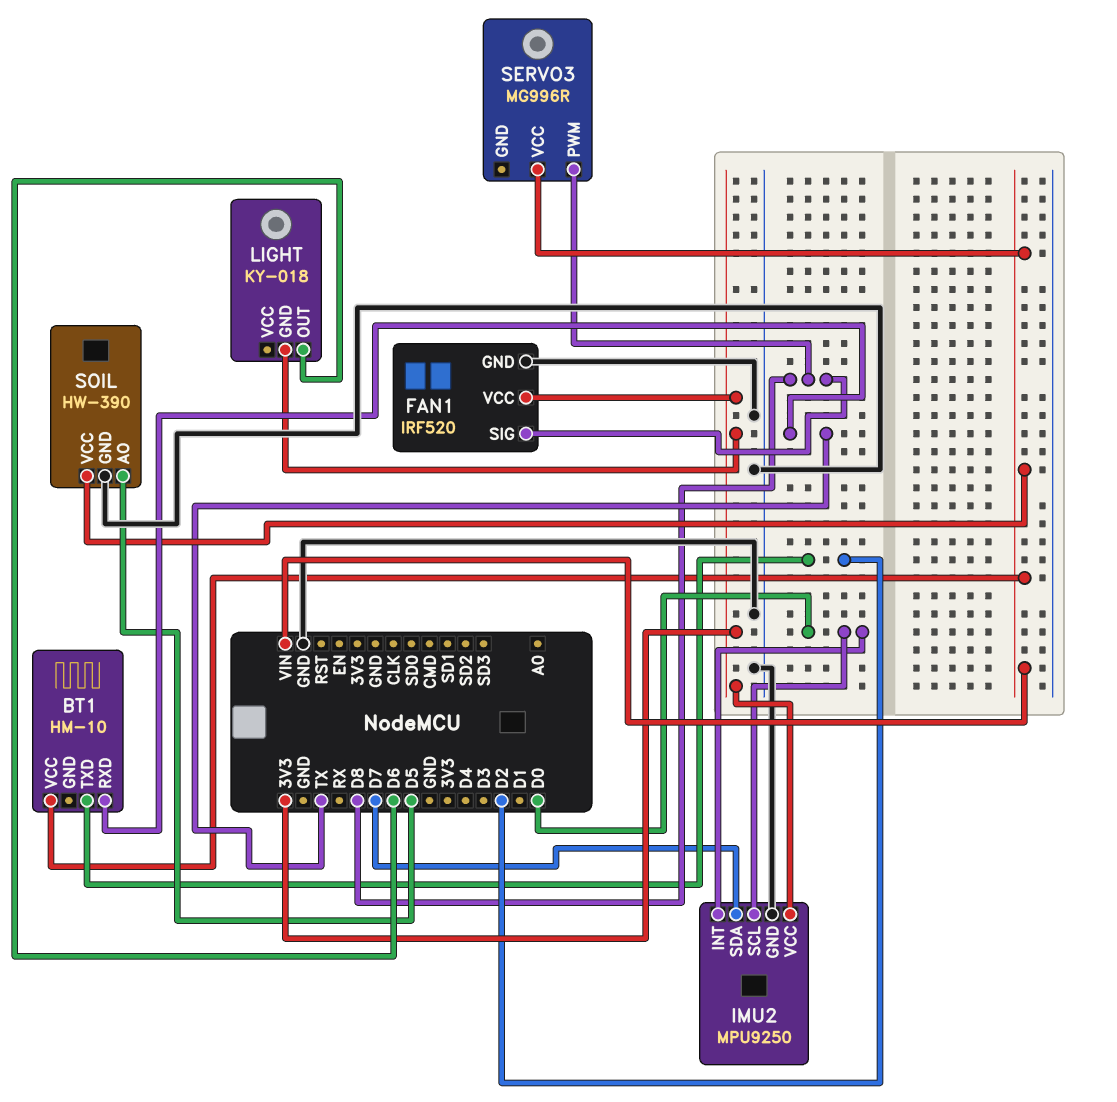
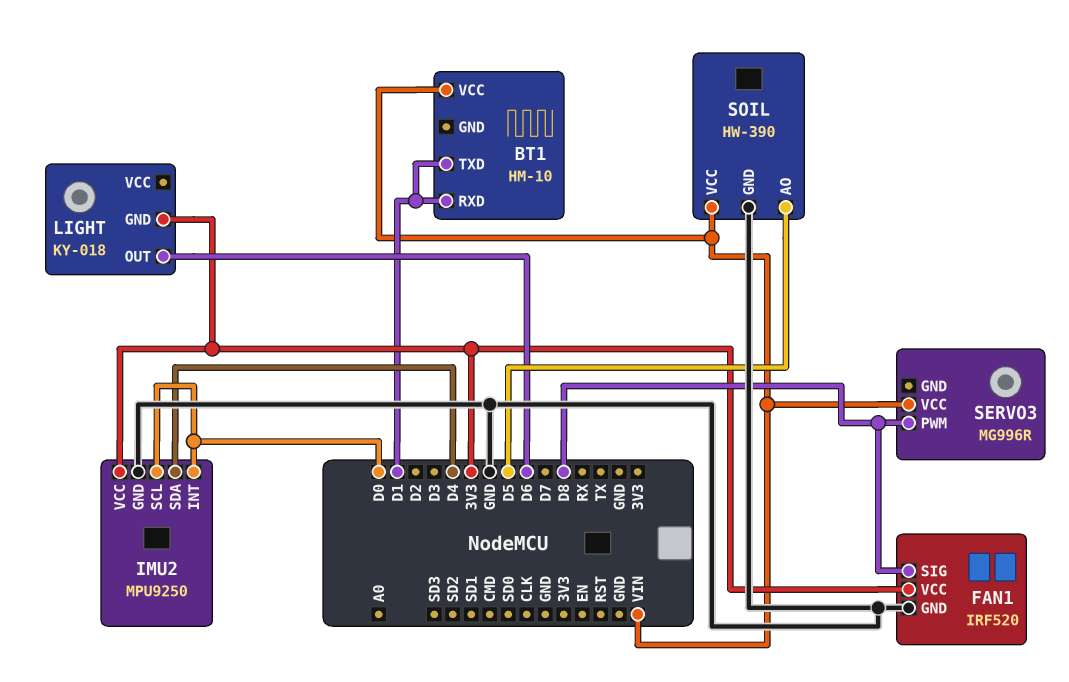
BT1 pin RXD: TX -> D1
BT1 pin TXD: D2 -> D1
IMU2 pin SDA: D7 -> D4

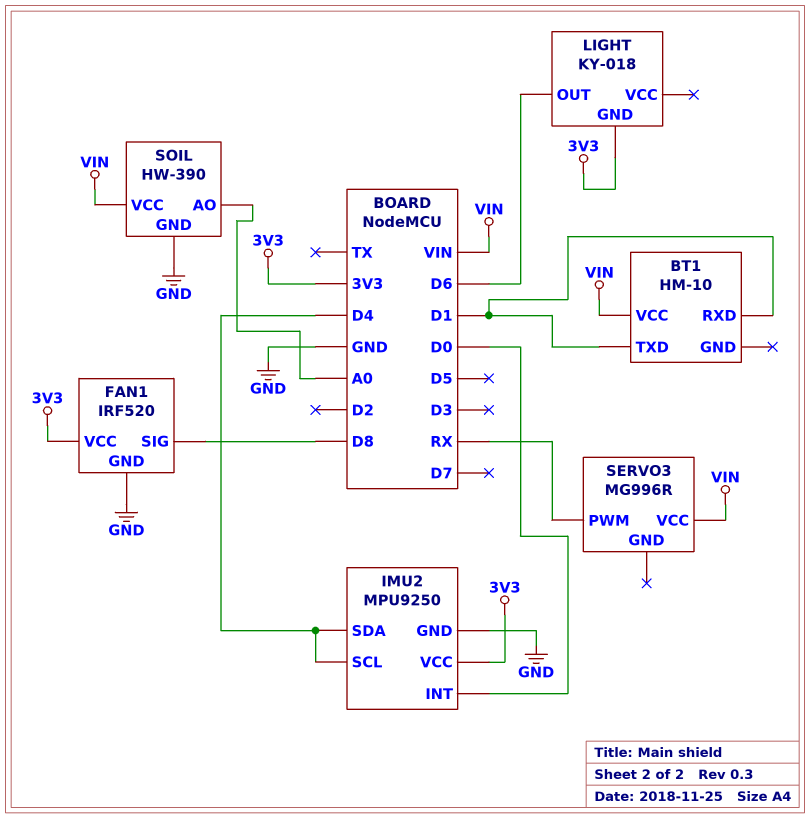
IMU2 pin SCL: D0 -> D4
SERVO3 pin PWM: D8 -> RX
SOIL pin AO: D5 -> A0

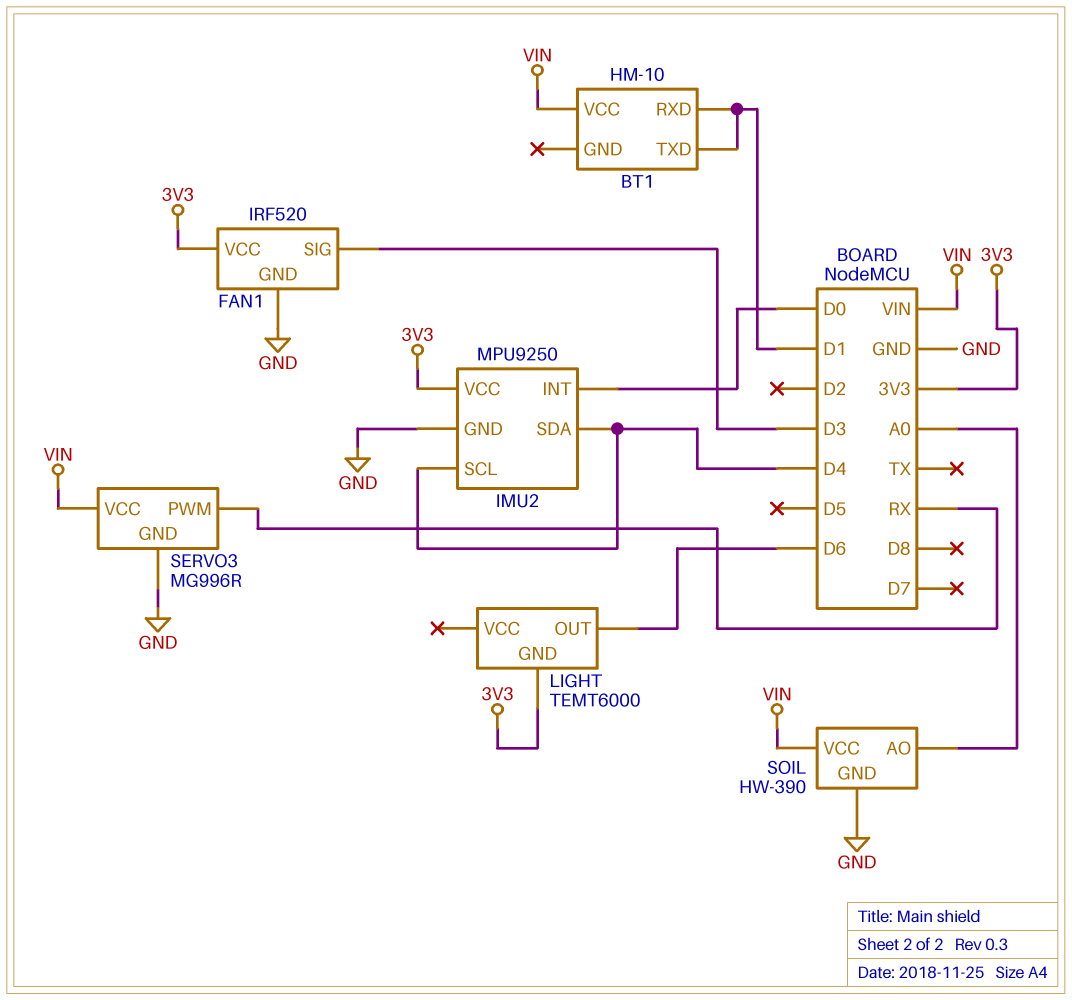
FAN1 pin SIG: D8 -> D3
LIGHT: KY-018 -> TEMT6000
SERVO3 pin GND: none -> GND

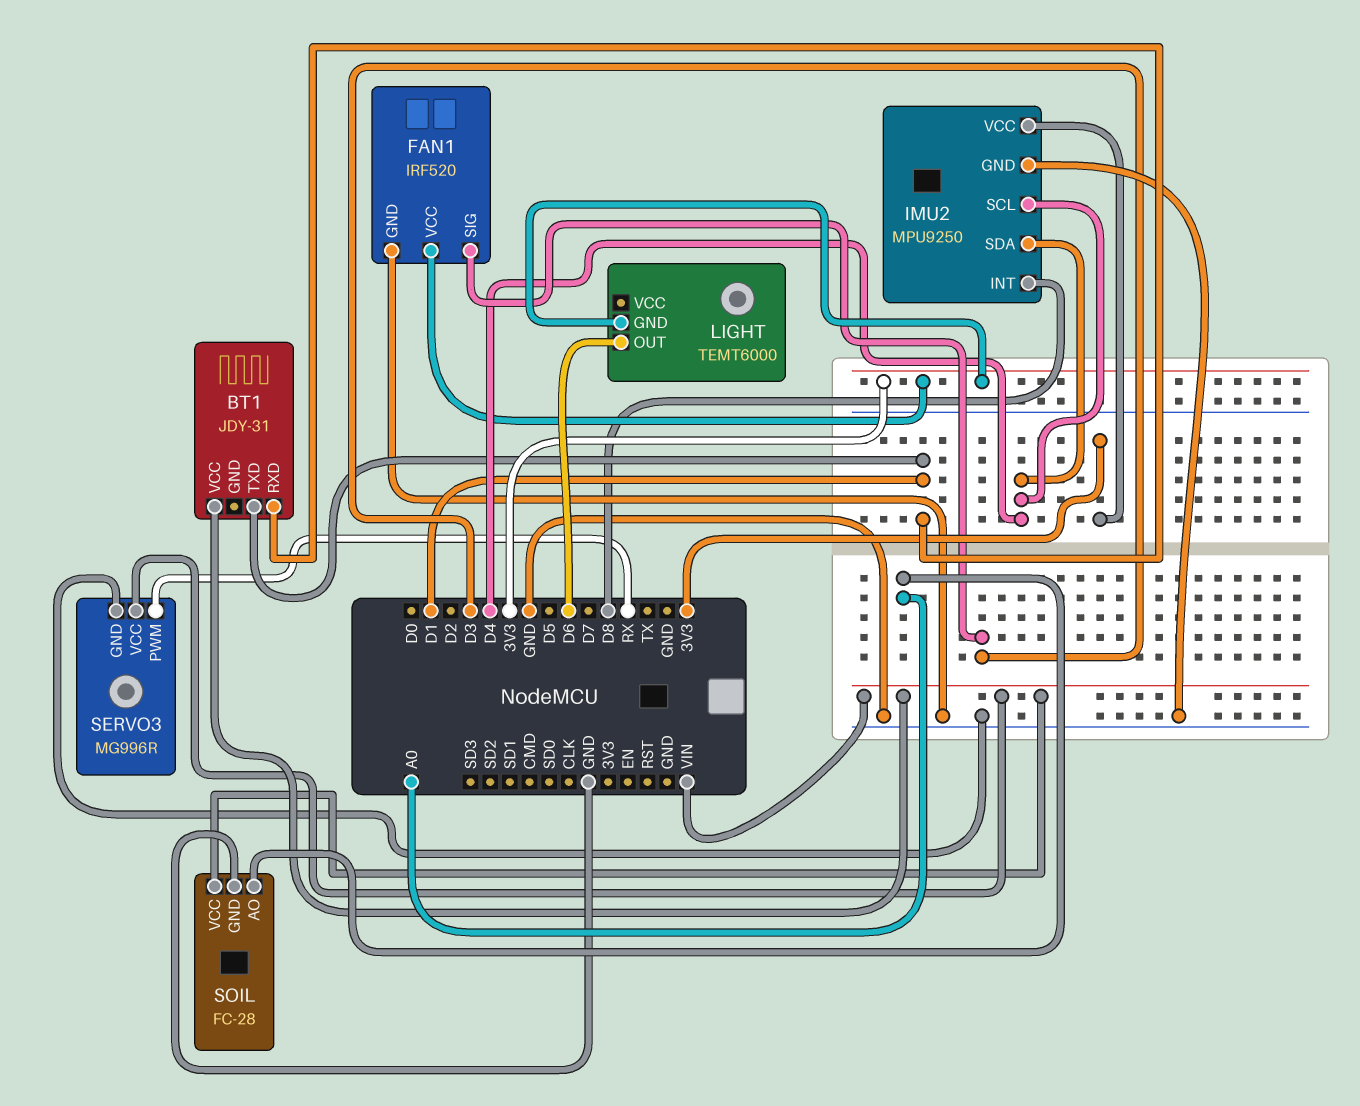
BT1: HM-10 -> JDY-31
IMU2 pin INT: D0 -> D8
SOIL: HW-390 -> FC-28

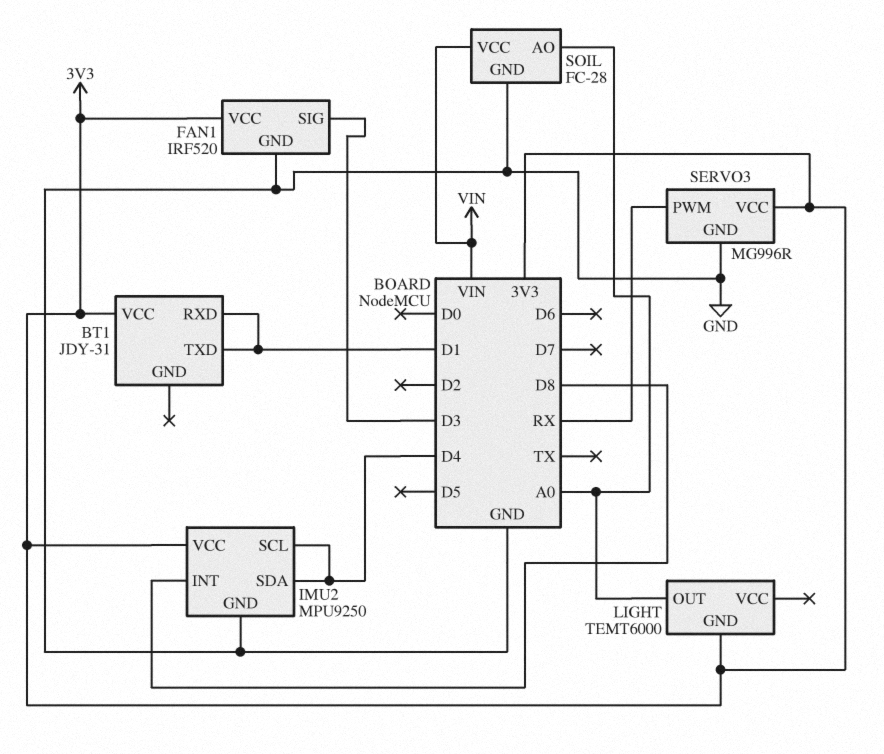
BT1 pin VCC: VIN -> 3V3
LIGHT pin OUT: D6 -> A0
SERVO3 pin VCC: VIN -> 3V3

